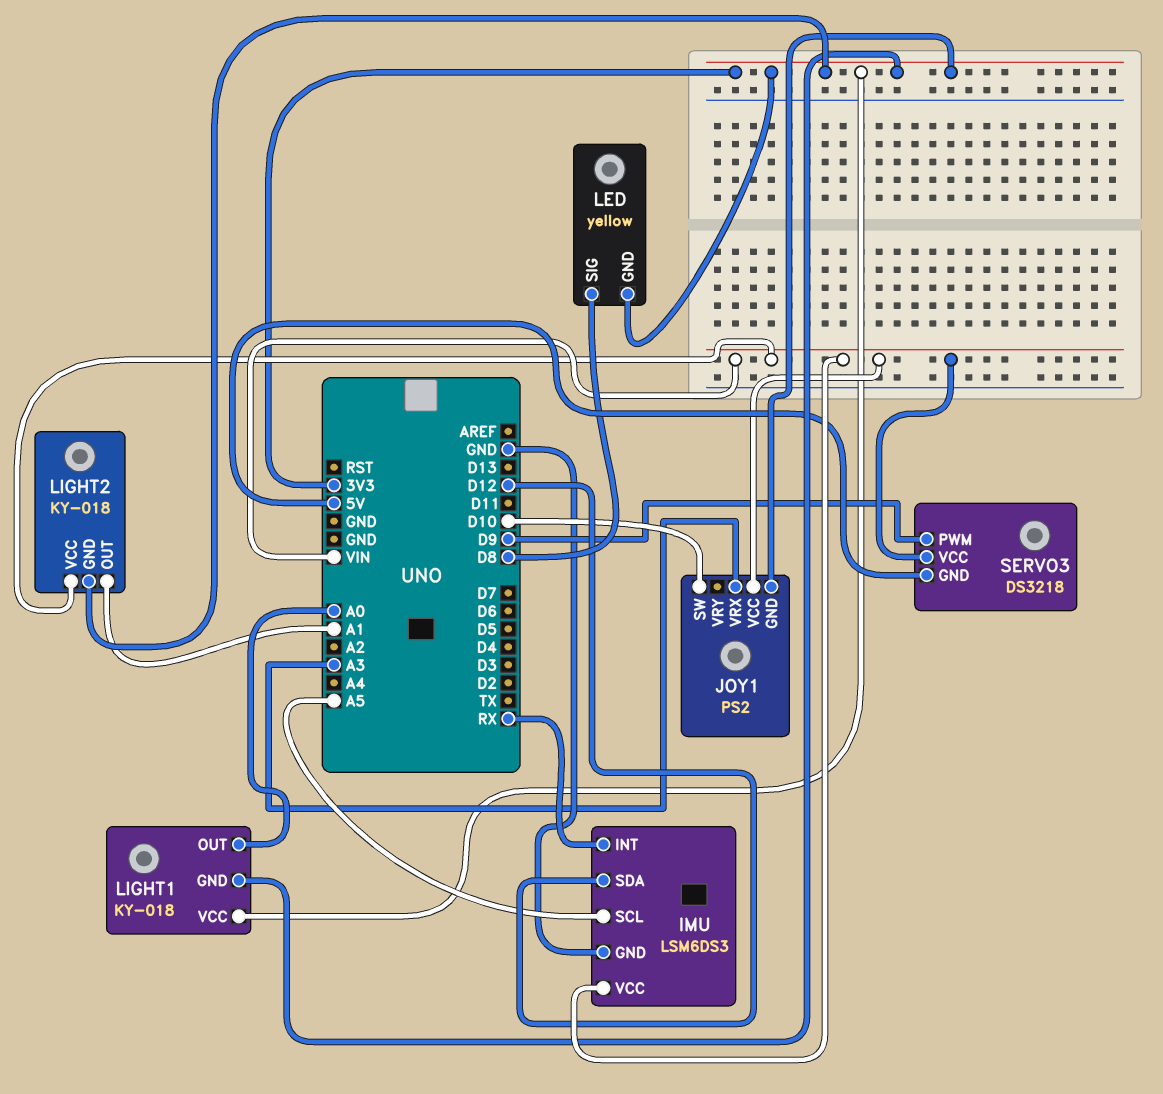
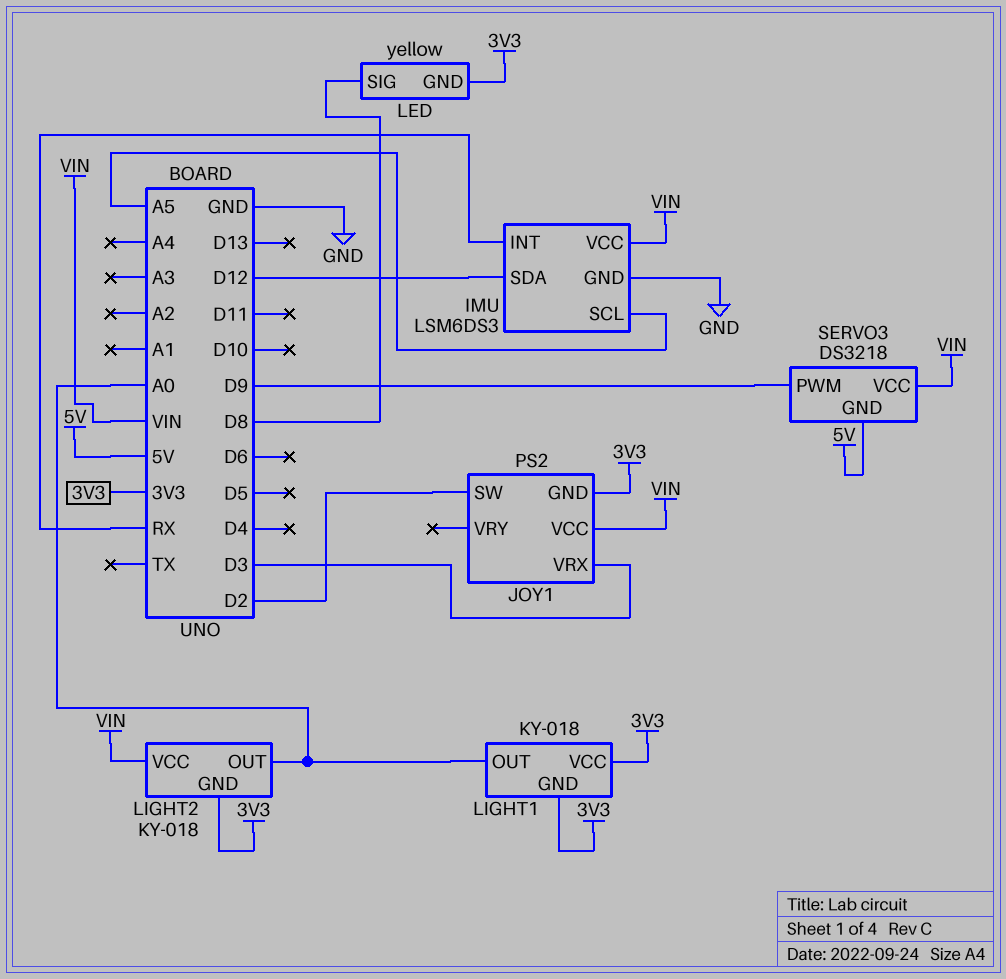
JOY1 pin SW: D10 -> D2
JOY1 pin VRX: A3 -> D3
LIGHT2 pin OUT: A1 -> A0

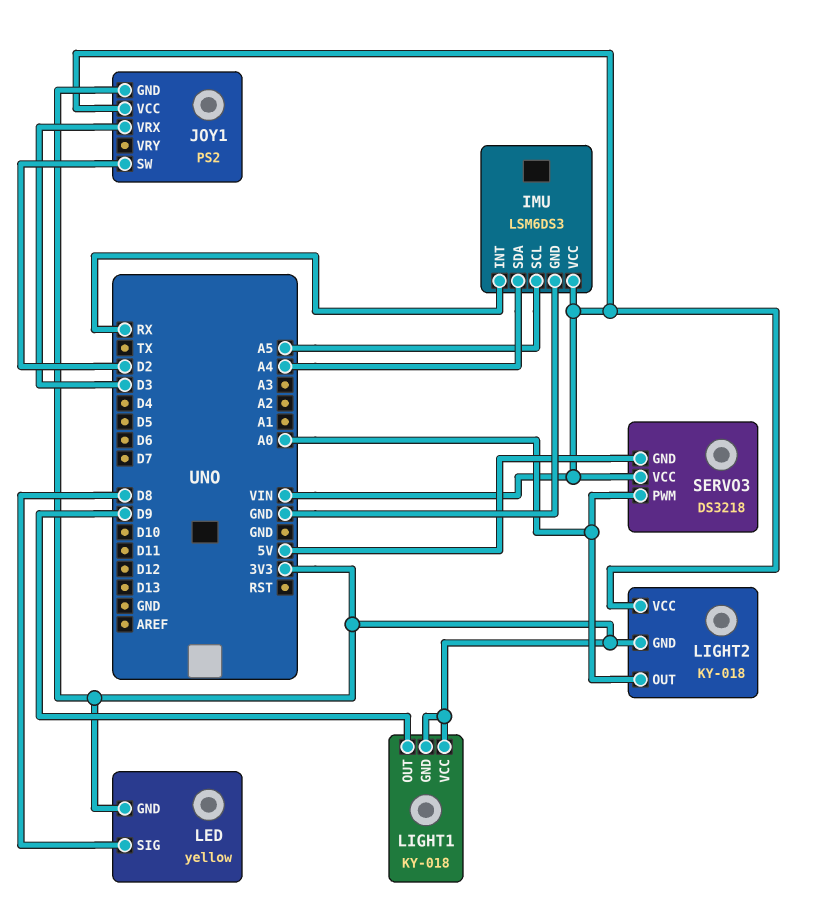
IMU pin SDA: D12 -> A4
LIGHT1 pin OUT: A0 -> D9
SERVO3 pin PWM: D9 -> A0

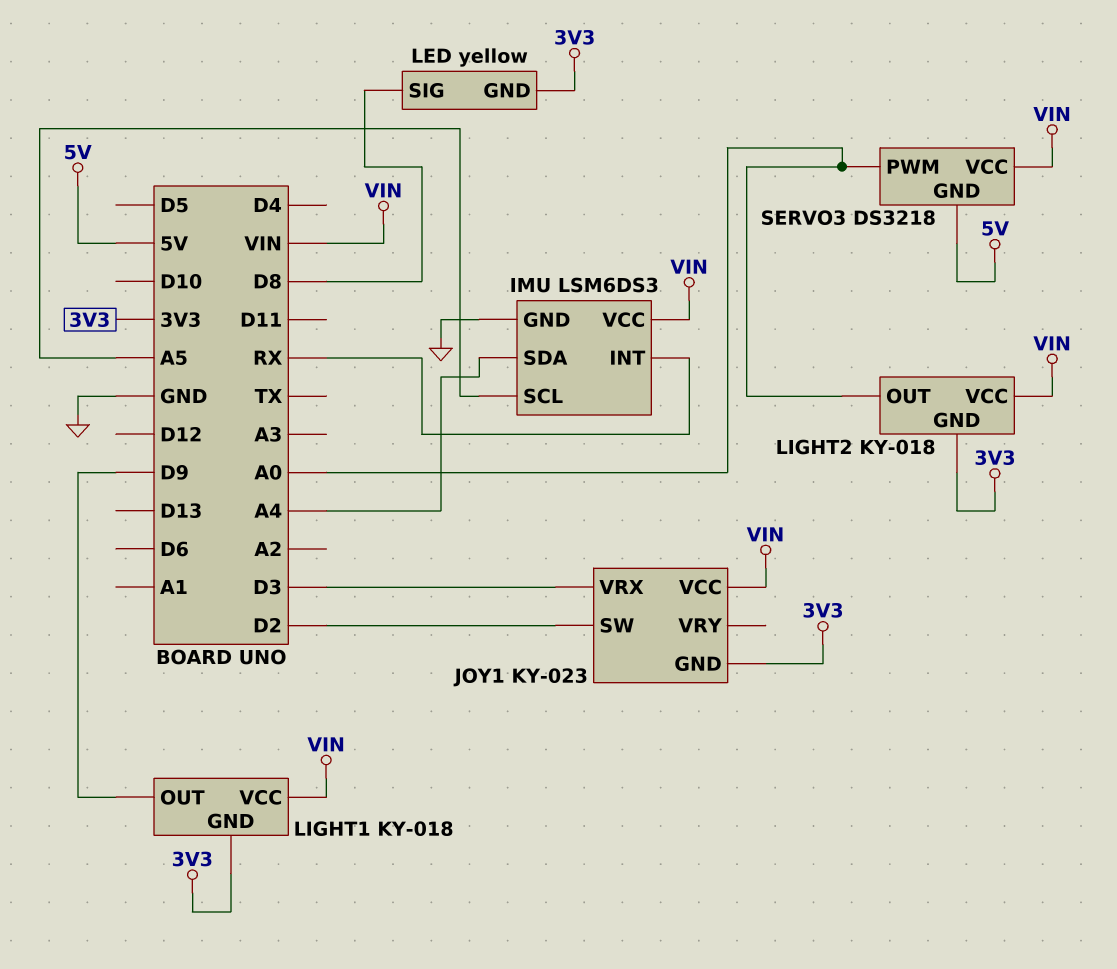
JOY1: PS2 -> KY-023
LIGHT1 pin VCC: 3V3 -> VIN

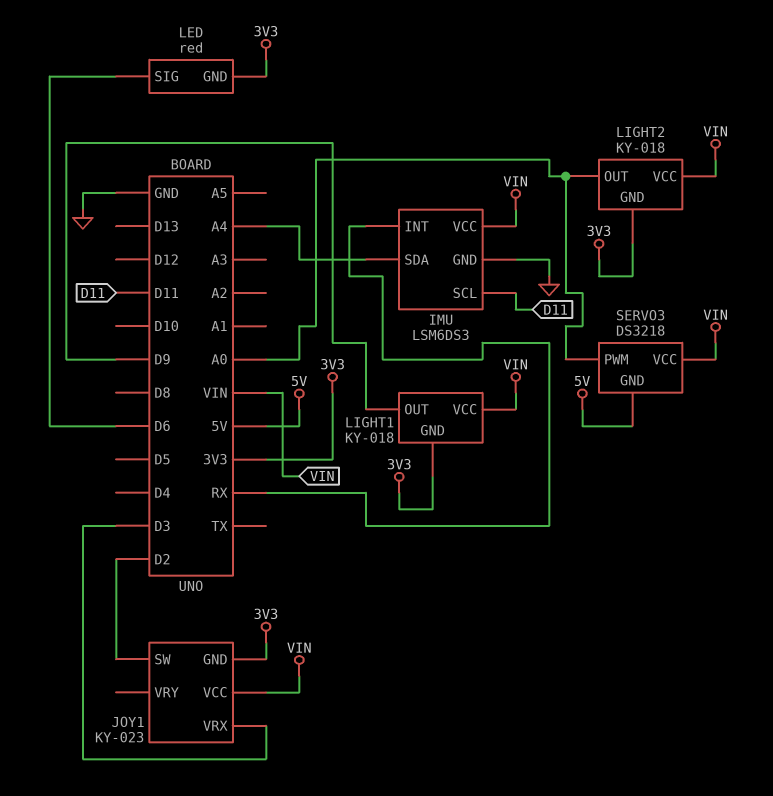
IMU pin SCL: A5 -> D11
LED: yellow -> red
LED pin SIG: D8 -> D6

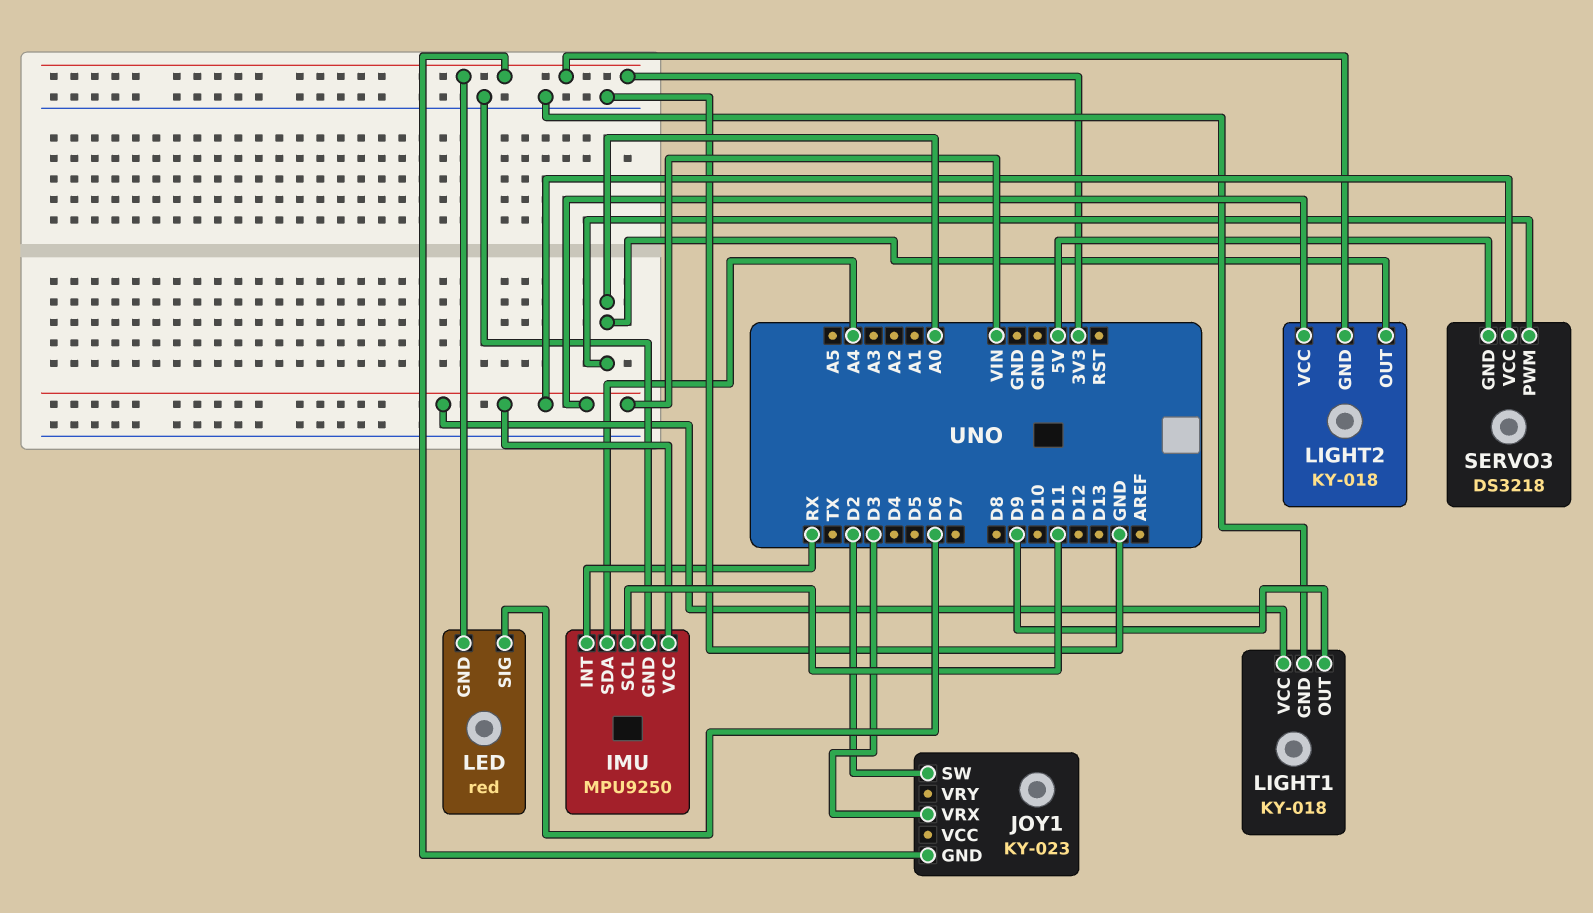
IMU: LSM6DS3 -> MPU9250
JOY1 pin VCC: VIN -> none
LIGHT1 pin GND: 3V3 -> GND

